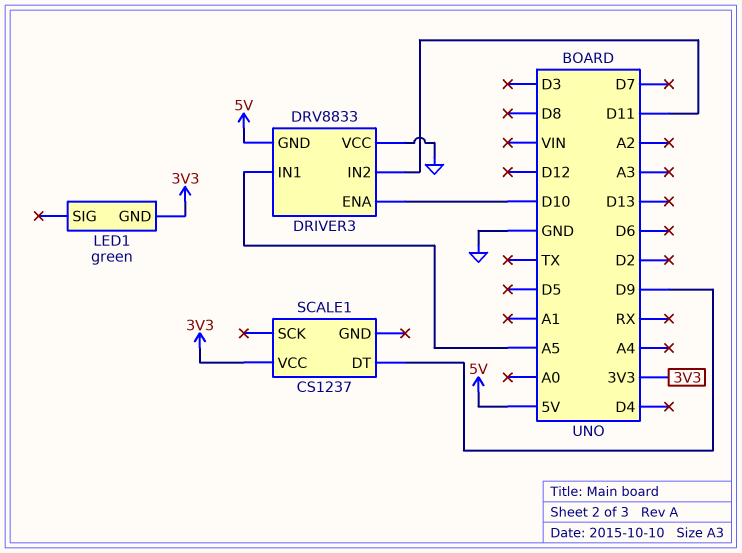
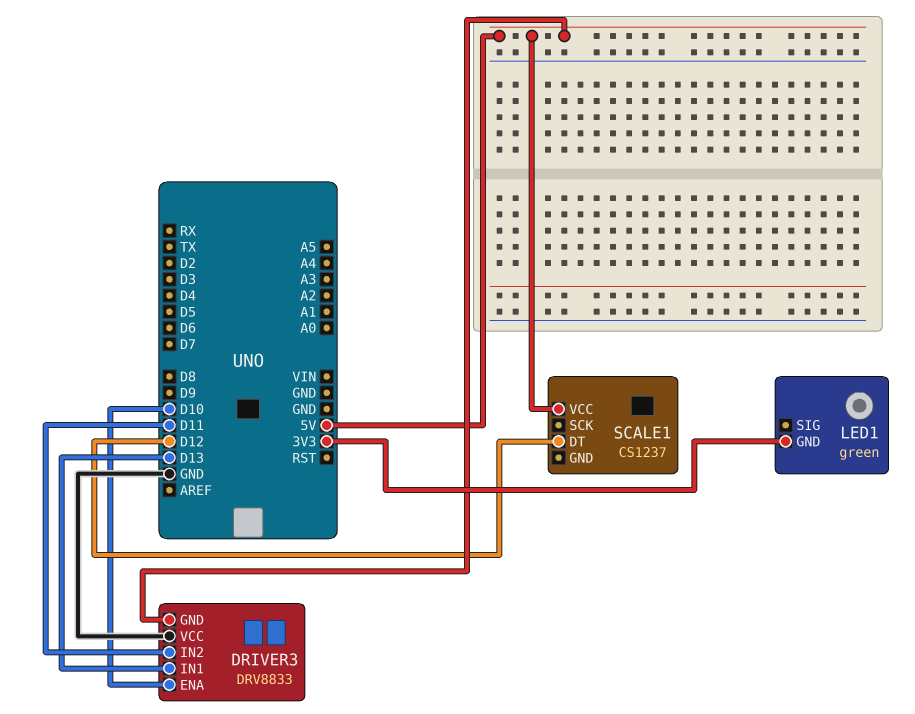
DRIVER3 pin IN1: A5 -> D13
SCALE1 pin DT: D9 -> D12
SCALE1 pin VCC: 3V3 -> 5V

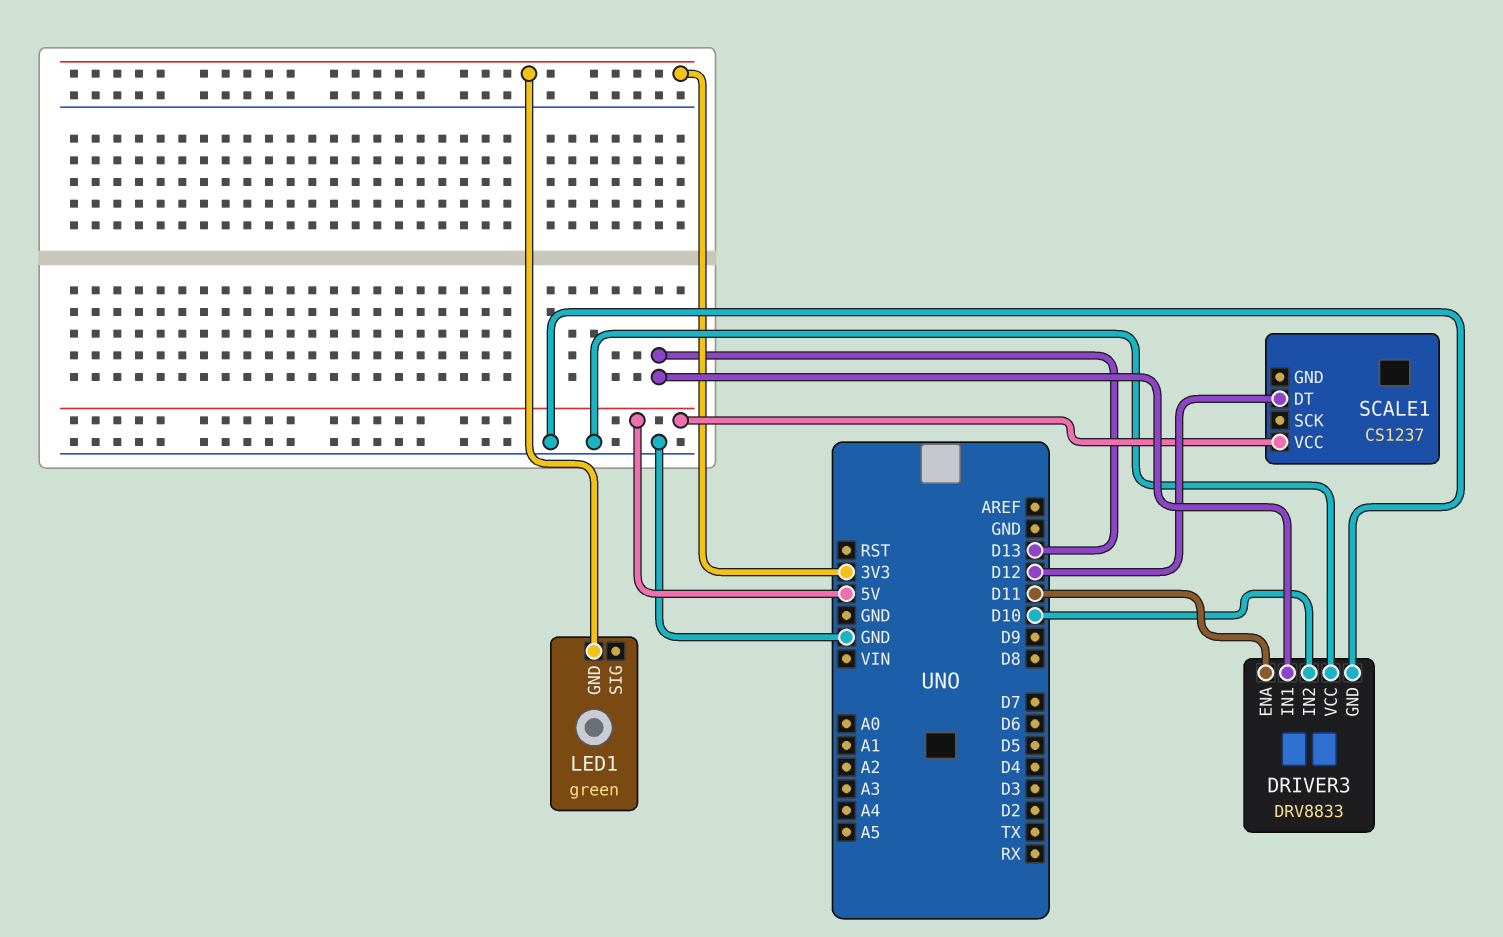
DRIVER3 pin ENA: D10 -> D11
DRIVER3 pin GND: 5V -> GND
DRIVER3 pin IN2: D11 -> D10

